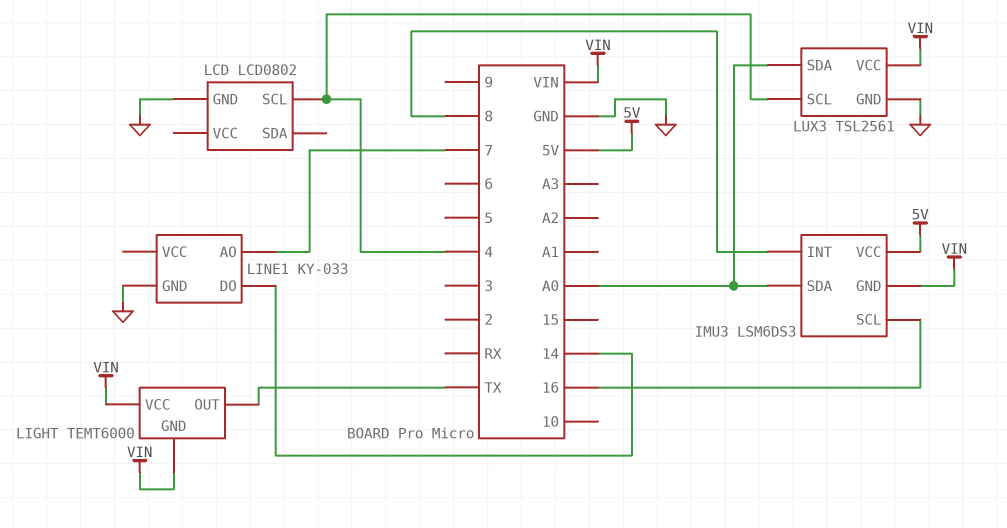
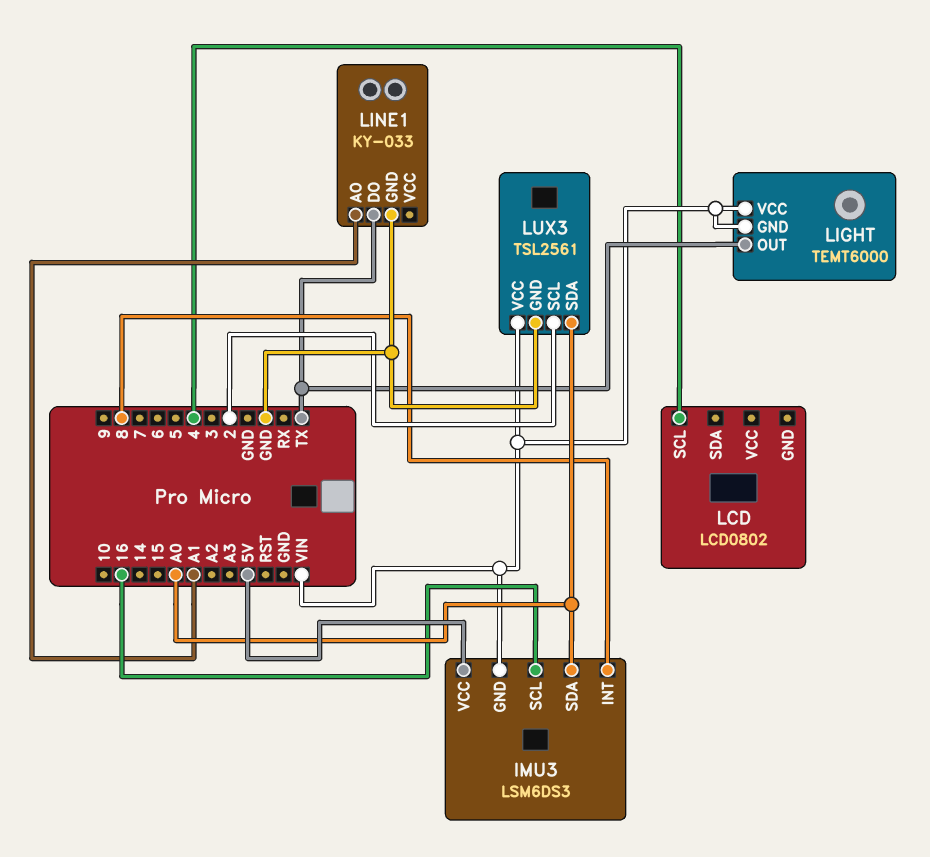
LCD pin GND: GND -> none
LINE1 pin AO: 7 -> A1
LINE1 pin DO: 14 -> TX
LUX3 pin SCL: 4 -> 2

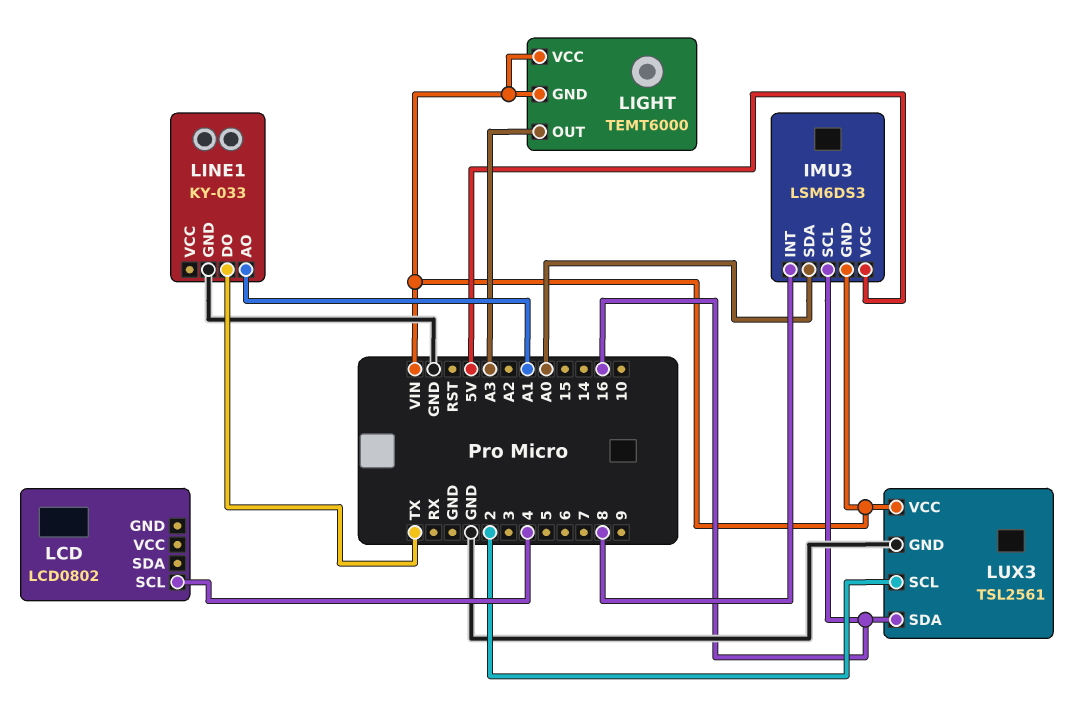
LIGHT pin OUT: TX -> A3
LUX3 pin SDA: A0 -> 16

